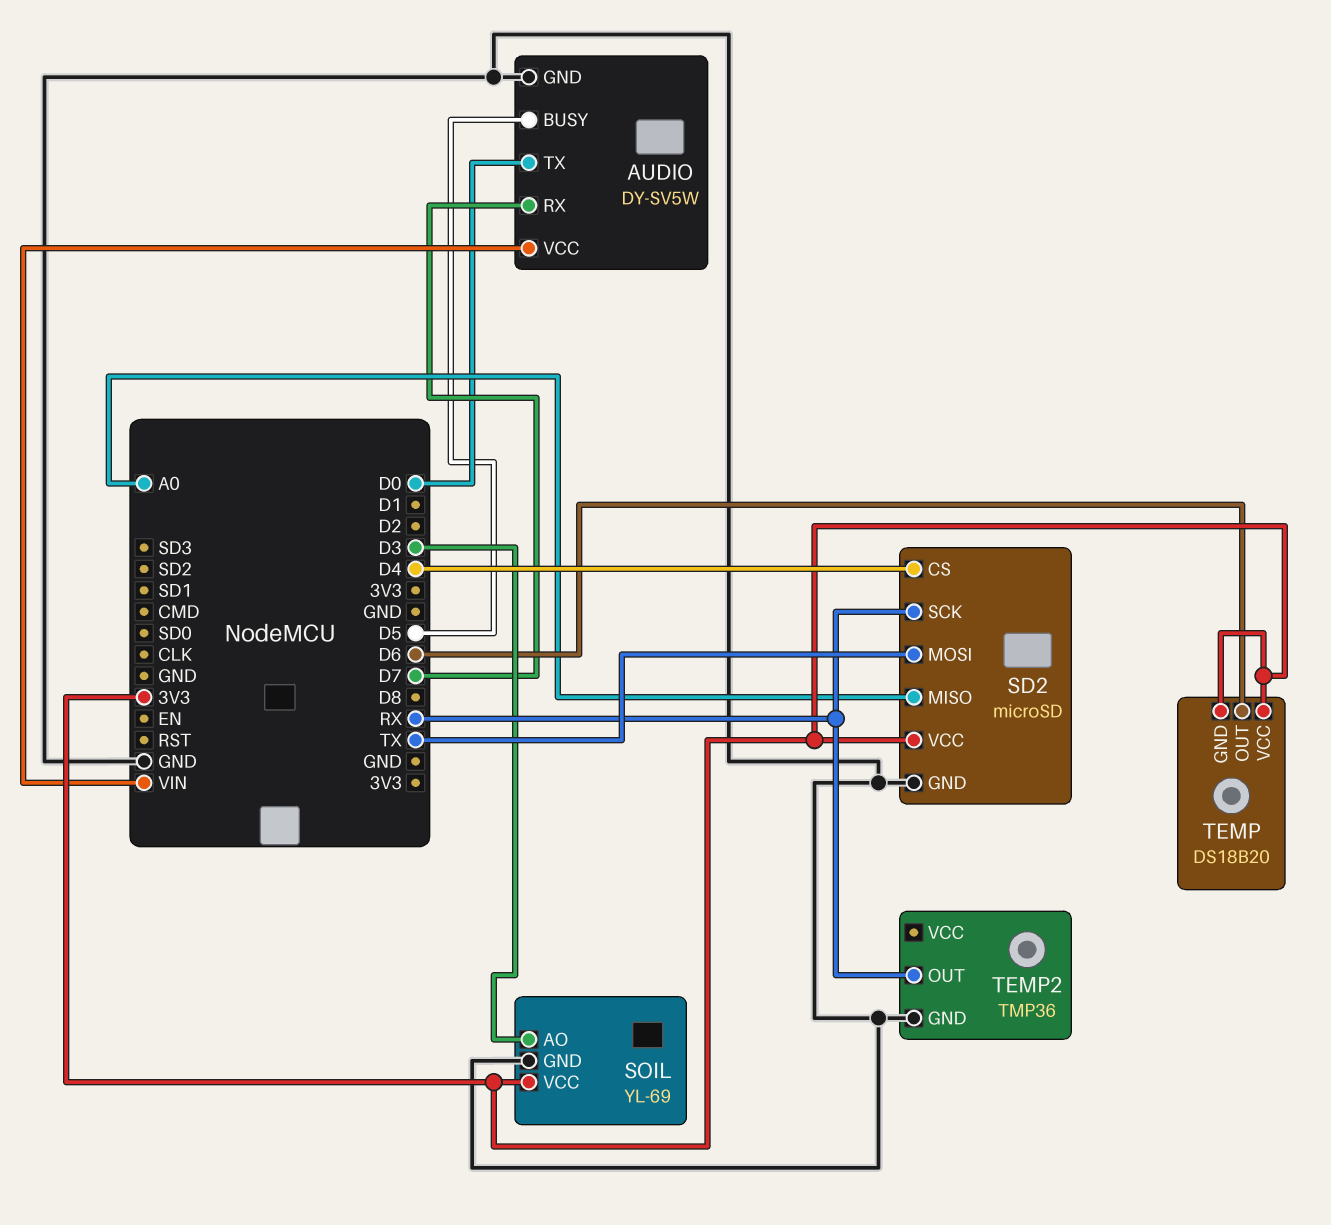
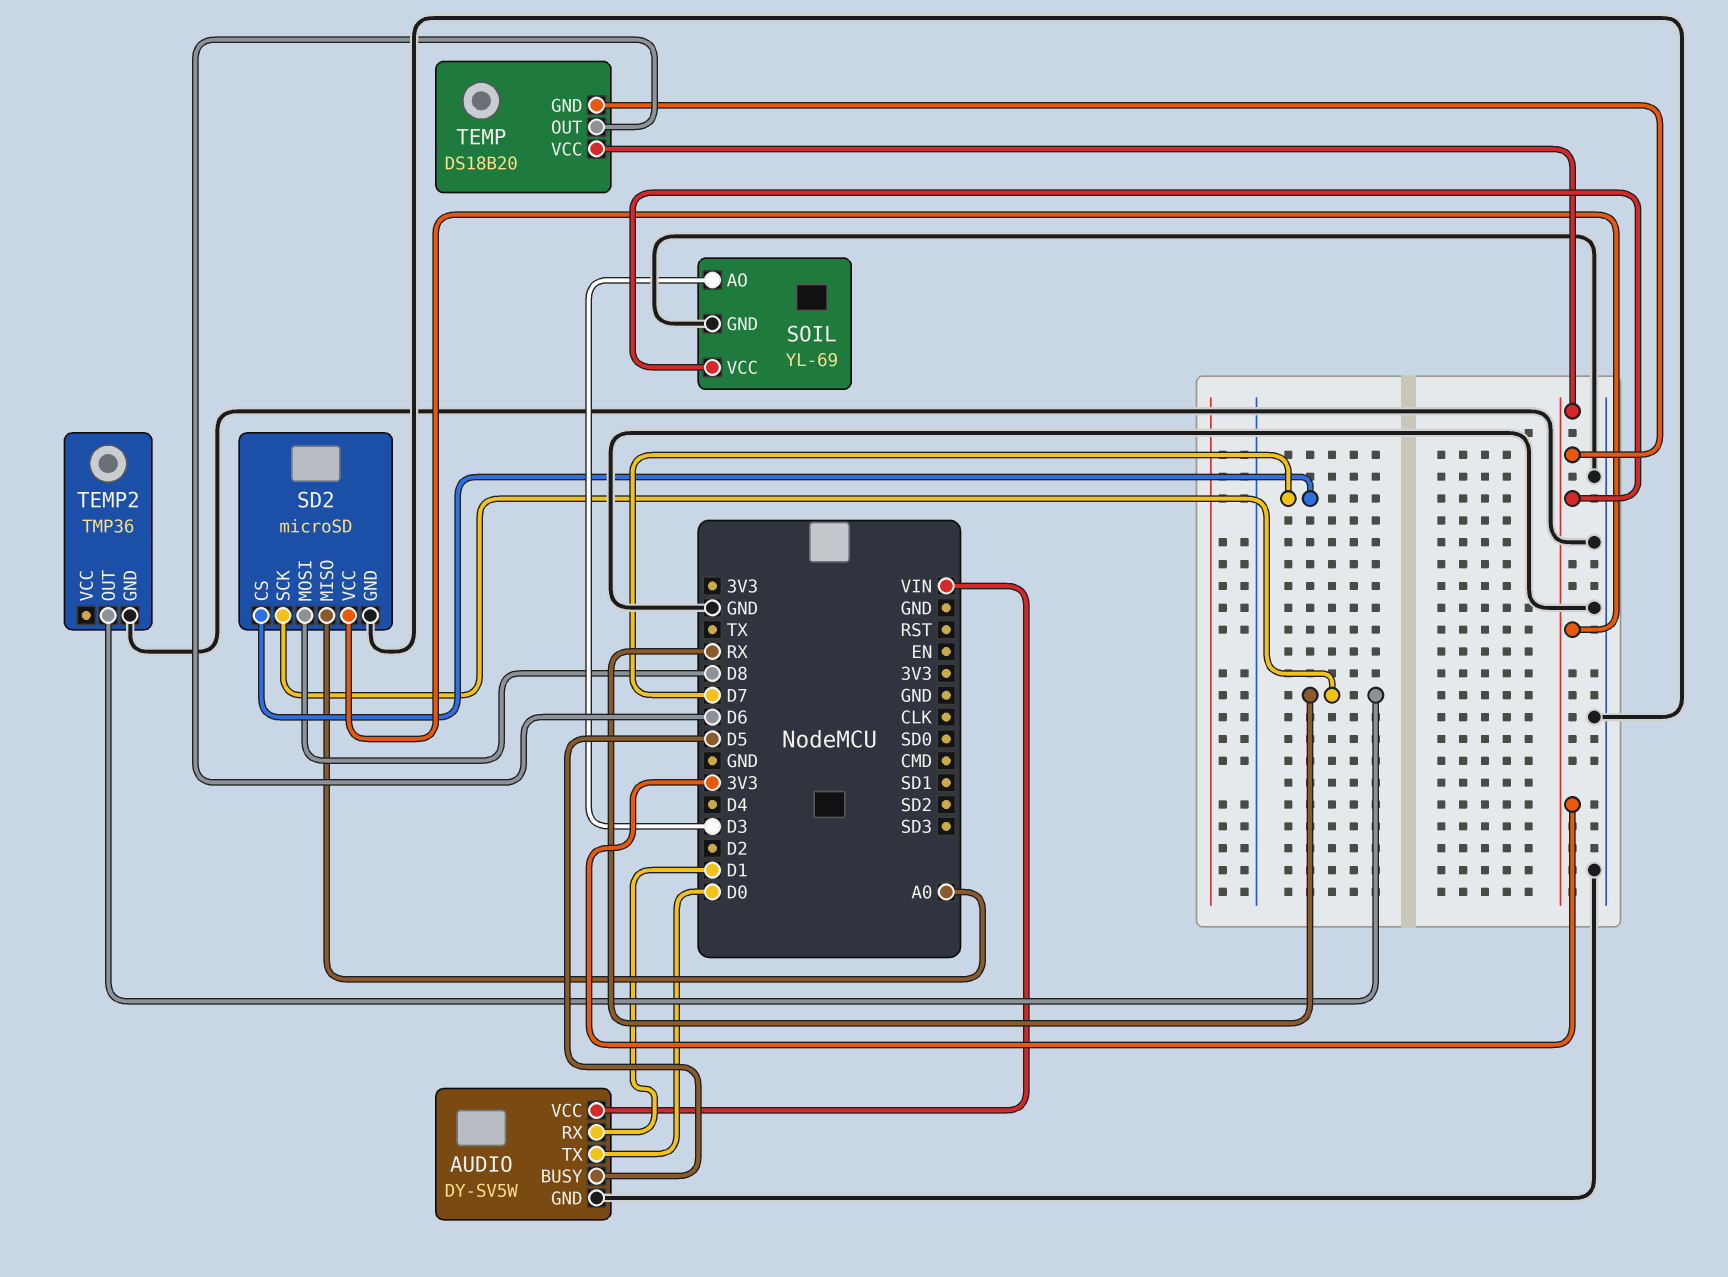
AUDIO pin RX: D7 -> D1
SD2 pin CS: D4 -> D7
SD2 pin MOSI: TX -> D8

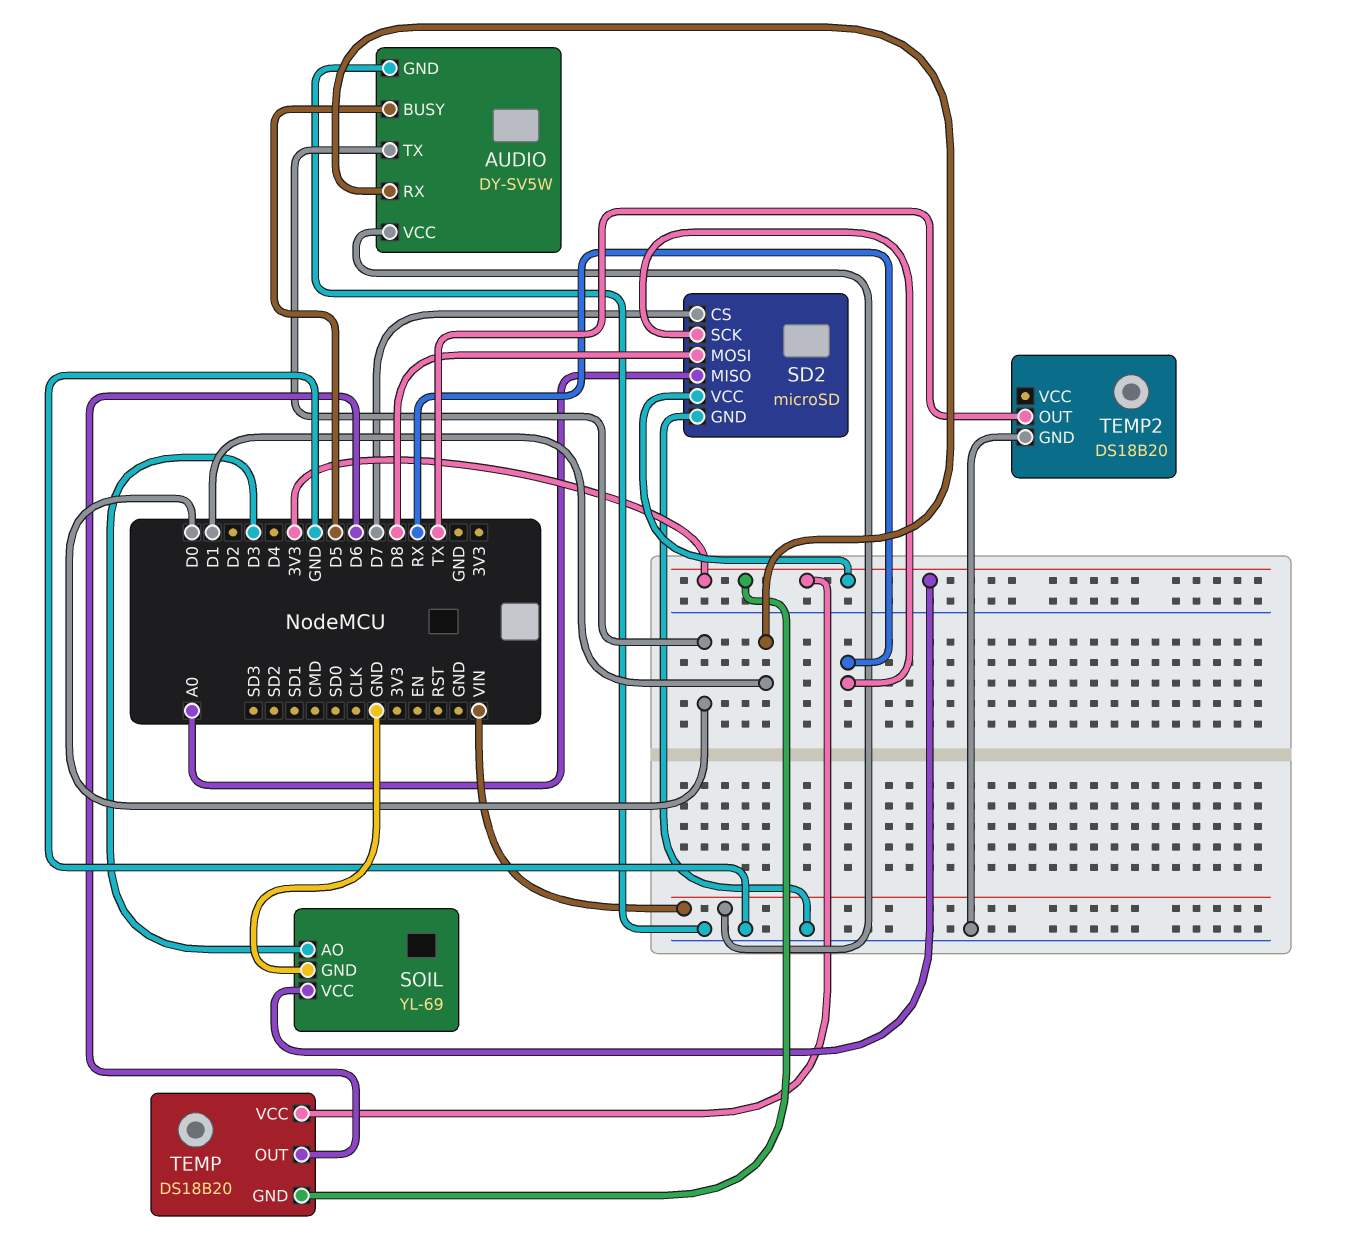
TEMP2: TMP36 -> DS18B20
TEMP2 pin OUT: RX -> TX

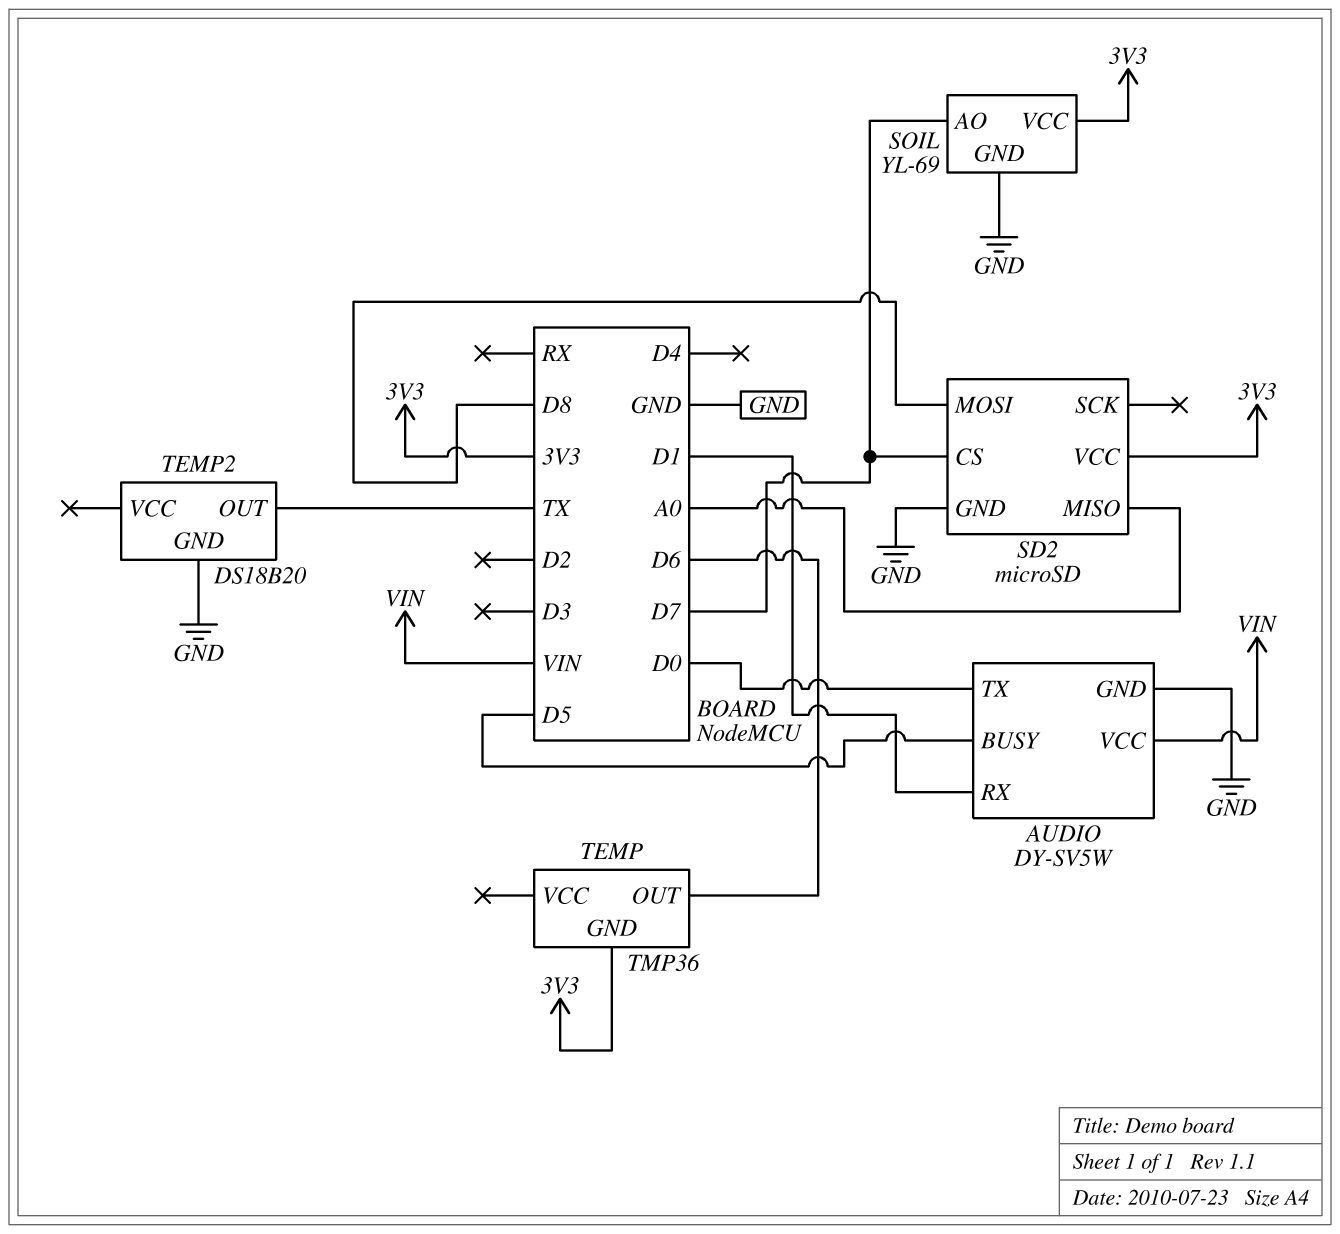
SD2 pin SCK: RX -> none
SOIL pin AO: D3 -> D7
TEMP: DS18B20 -> TMP36
TEMP pin VCC: 3V3 -> none

